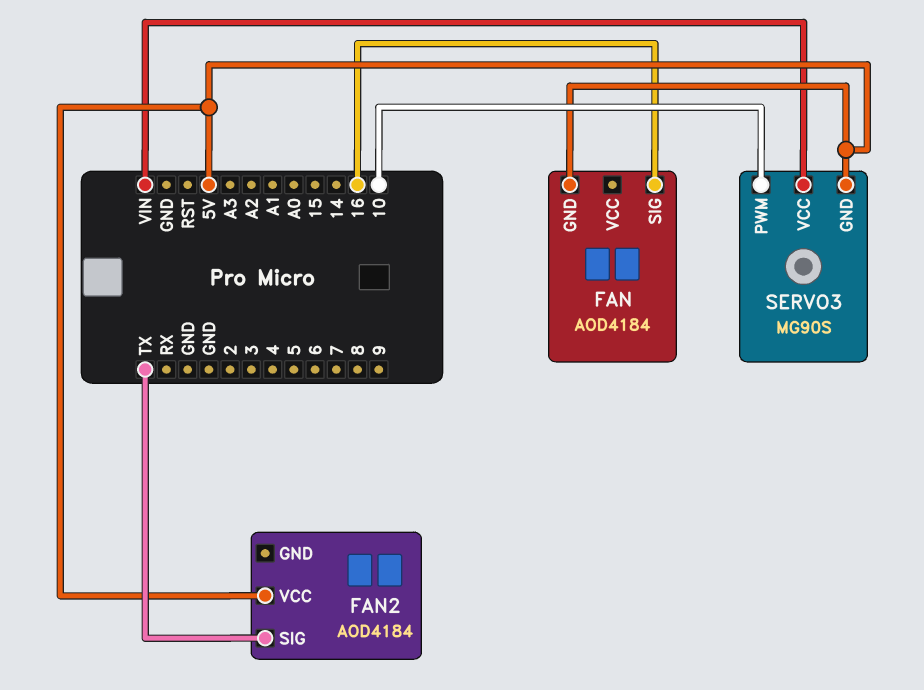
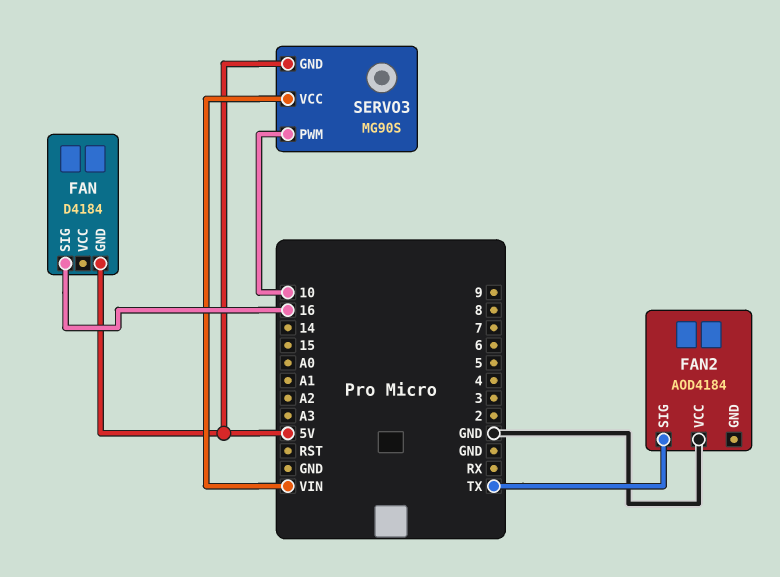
FAN: AOD4184 -> D4184
FAN2 pin VCC: 5V -> GND

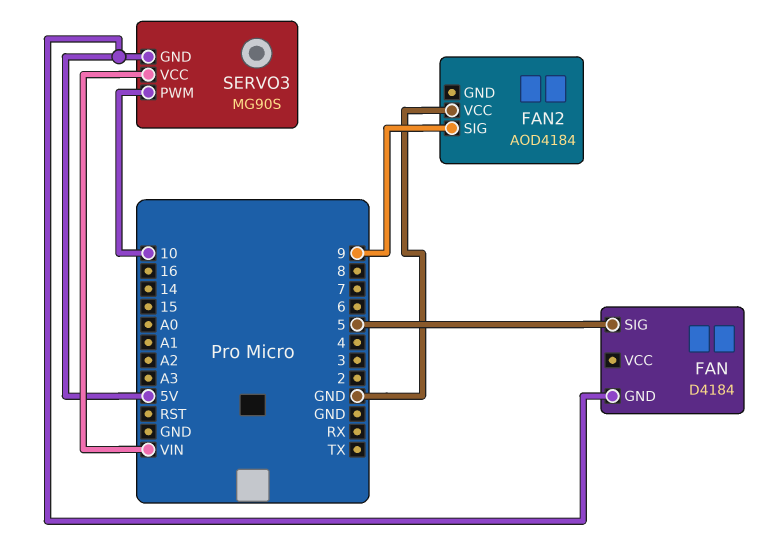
FAN pin SIG: 16 -> 5
FAN2 pin SIG: TX -> 9

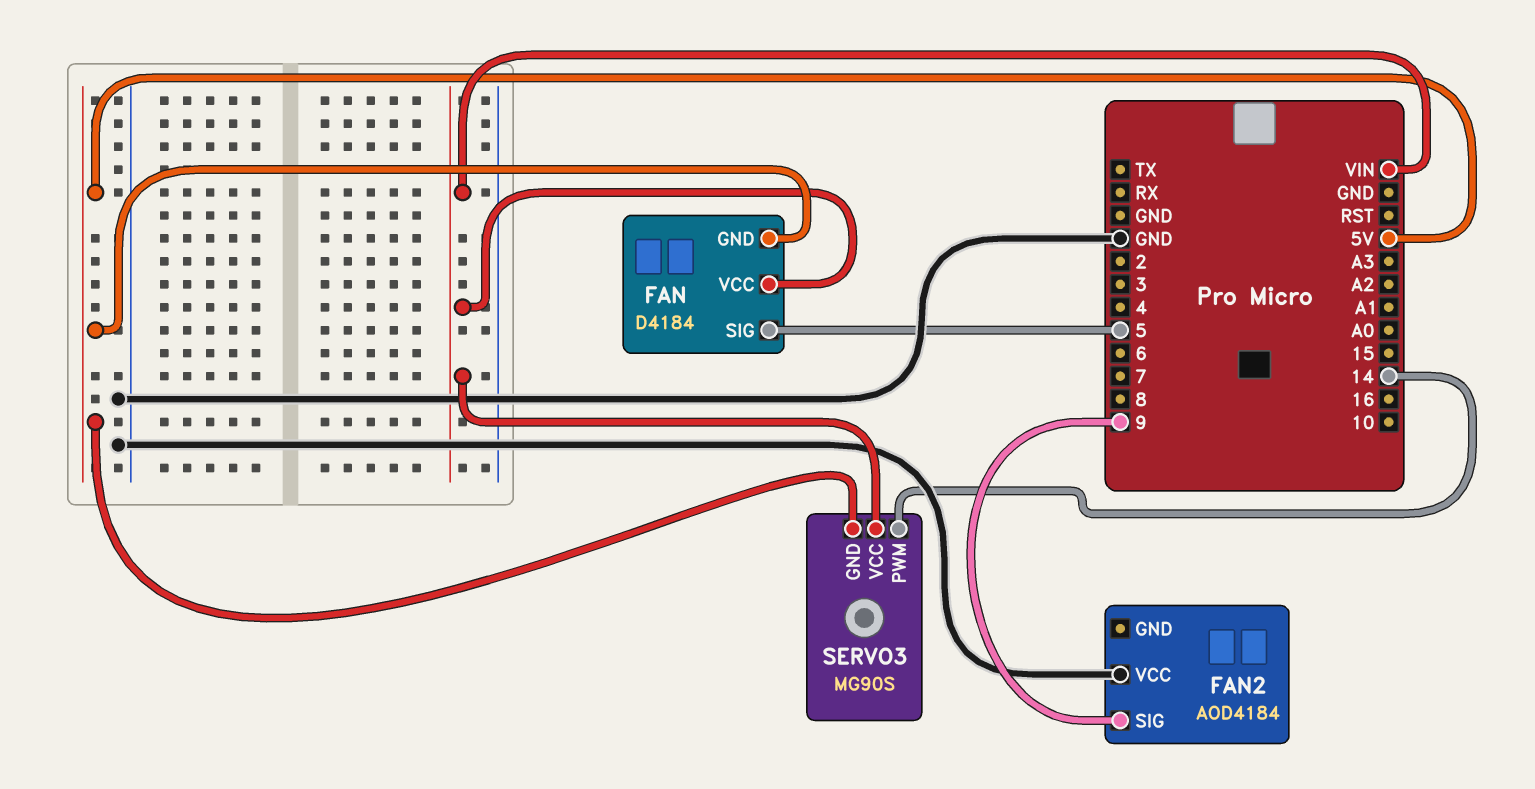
FAN pin VCC: none -> VIN
SERVO3 pin PWM: 10 -> 14

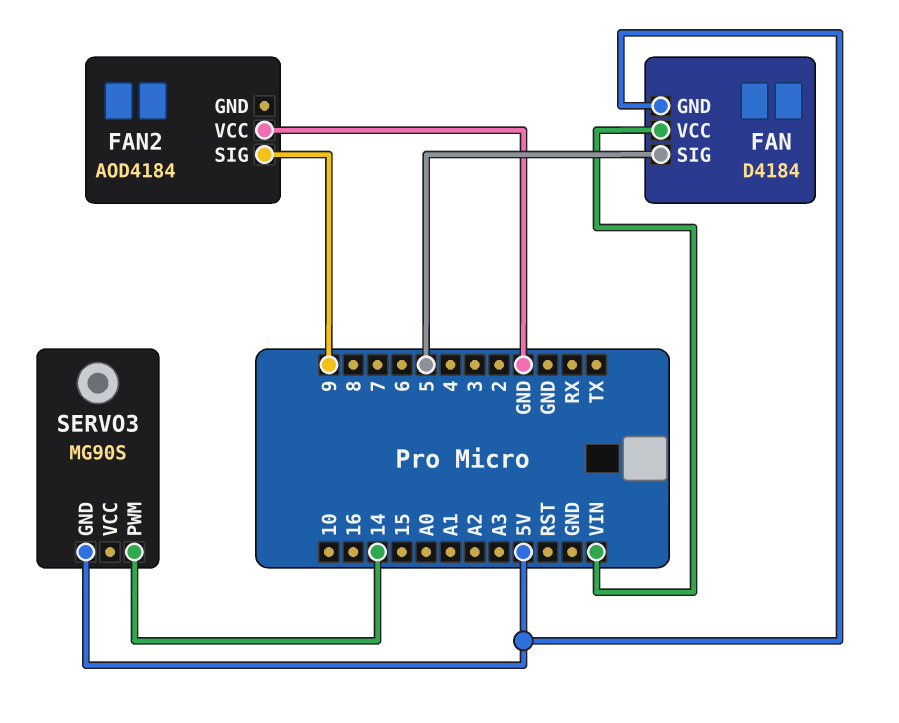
SERVO3 pin VCC: VIN -> none

